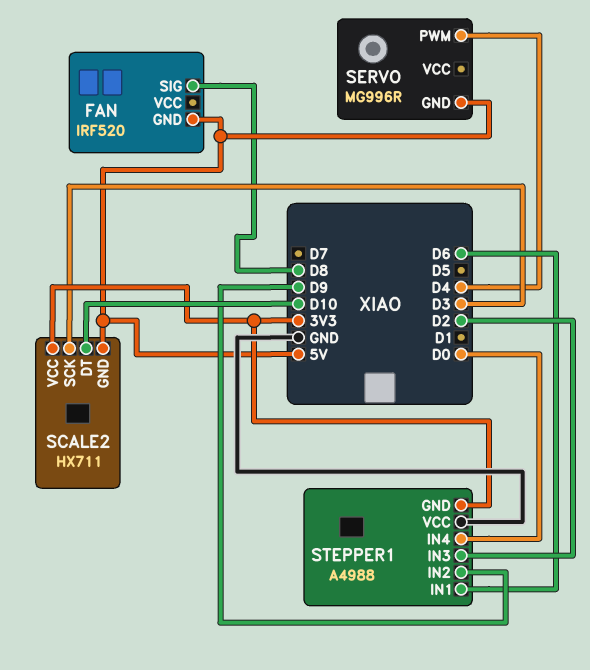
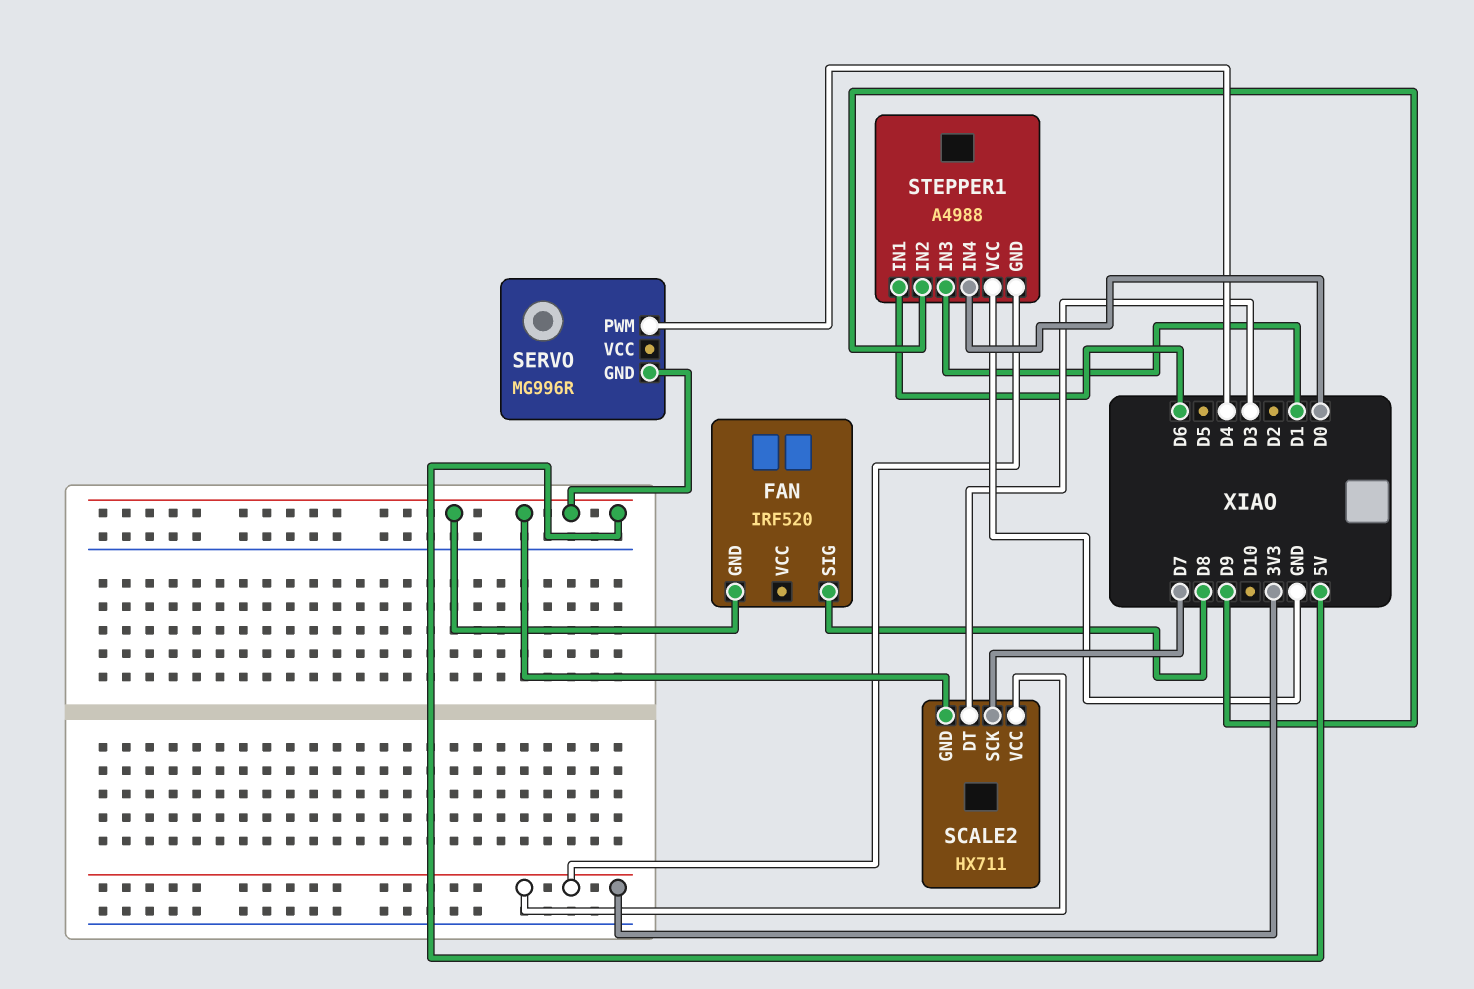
SCALE2 pin DT: D10 -> D3
SCALE2 pin SCK: D3 -> D7
STEPPER1 pin IN3: D2 -> D1

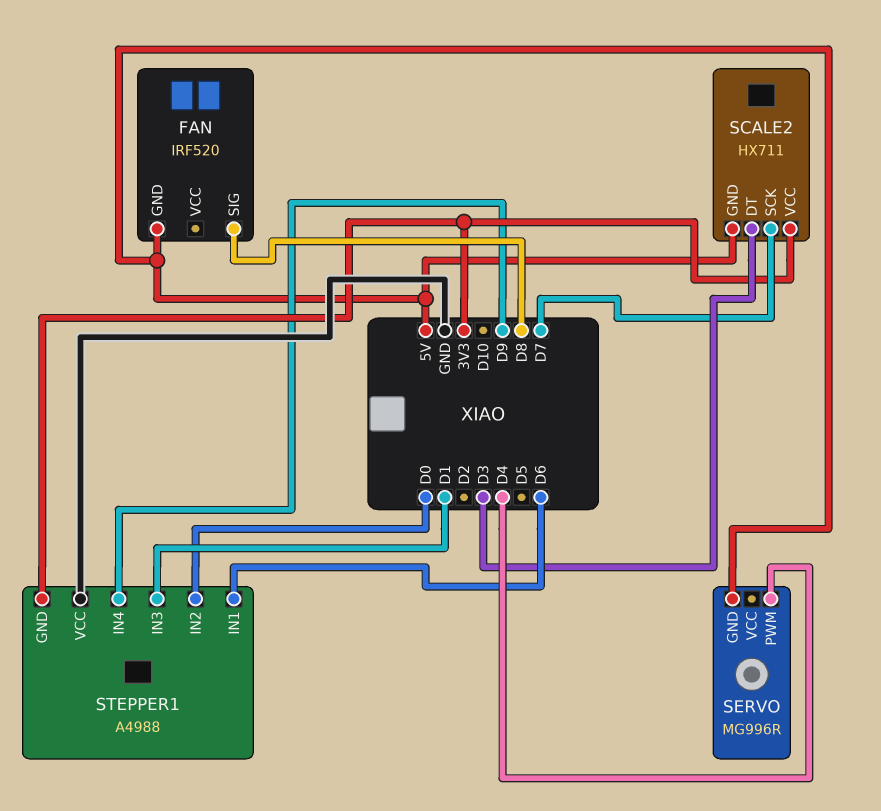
STEPPER1 pin IN2: D9 -> D0
STEPPER1 pin IN4: D0 -> D9

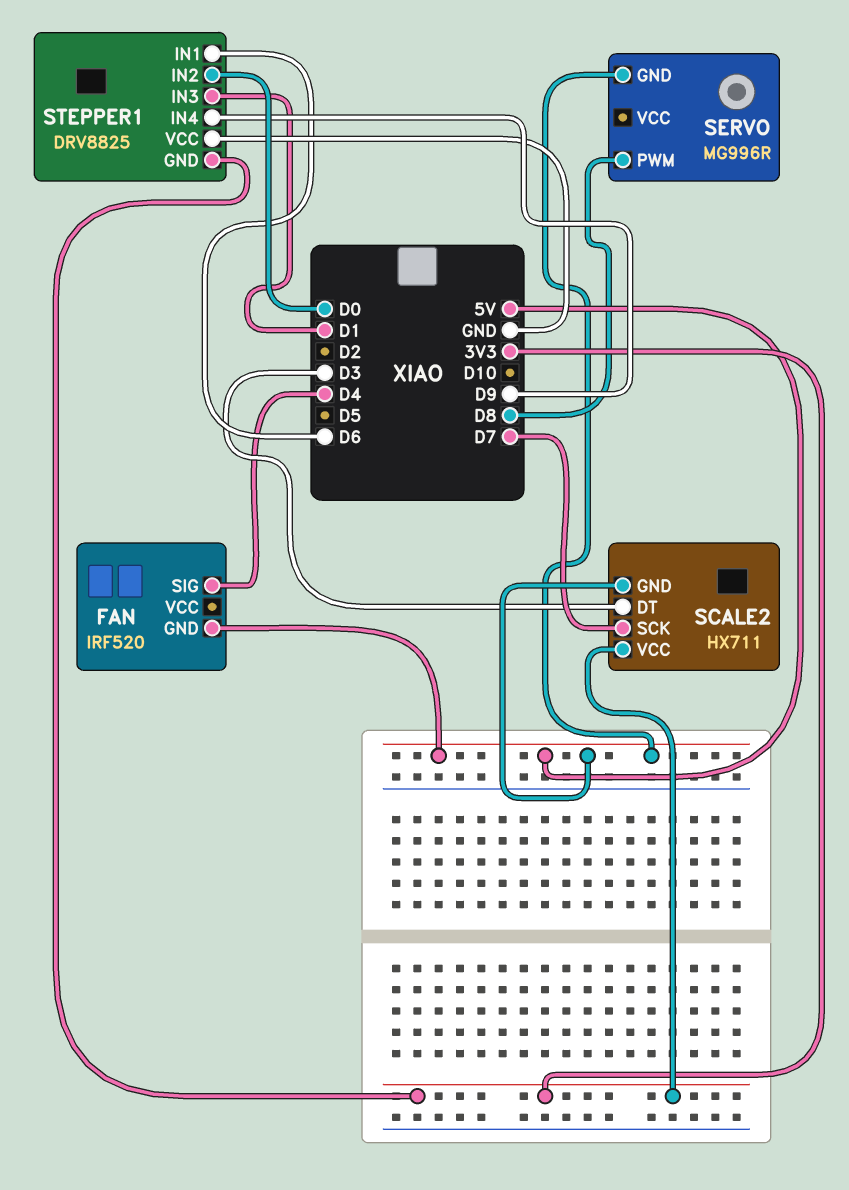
FAN pin SIG: D8 -> D4
SERVO pin PWM: D4 -> D8
STEPPER1: A4988 -> DRV8825

